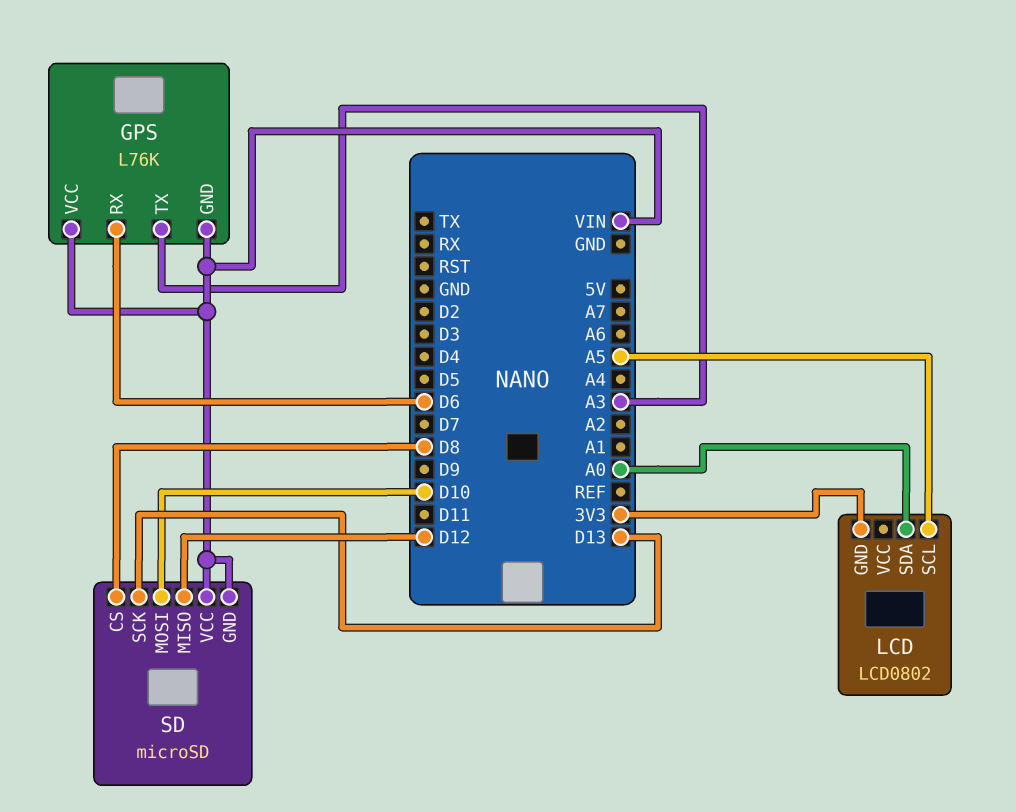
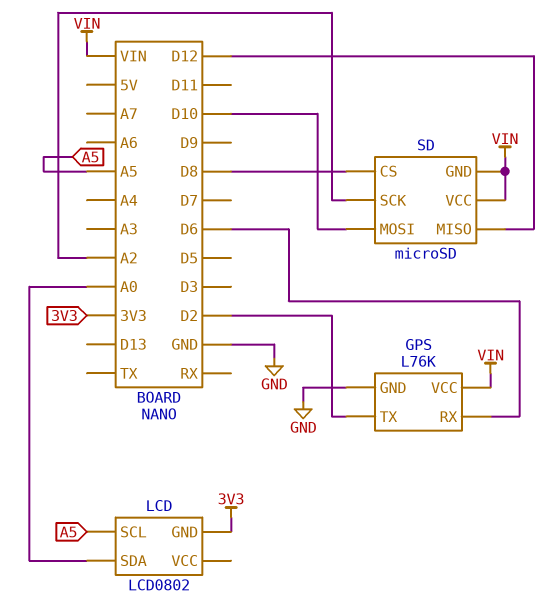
GPS pin GND: VIN -> GND
GPS pin TX: A3 -> D2
SD pin SCK: D13 -> A2

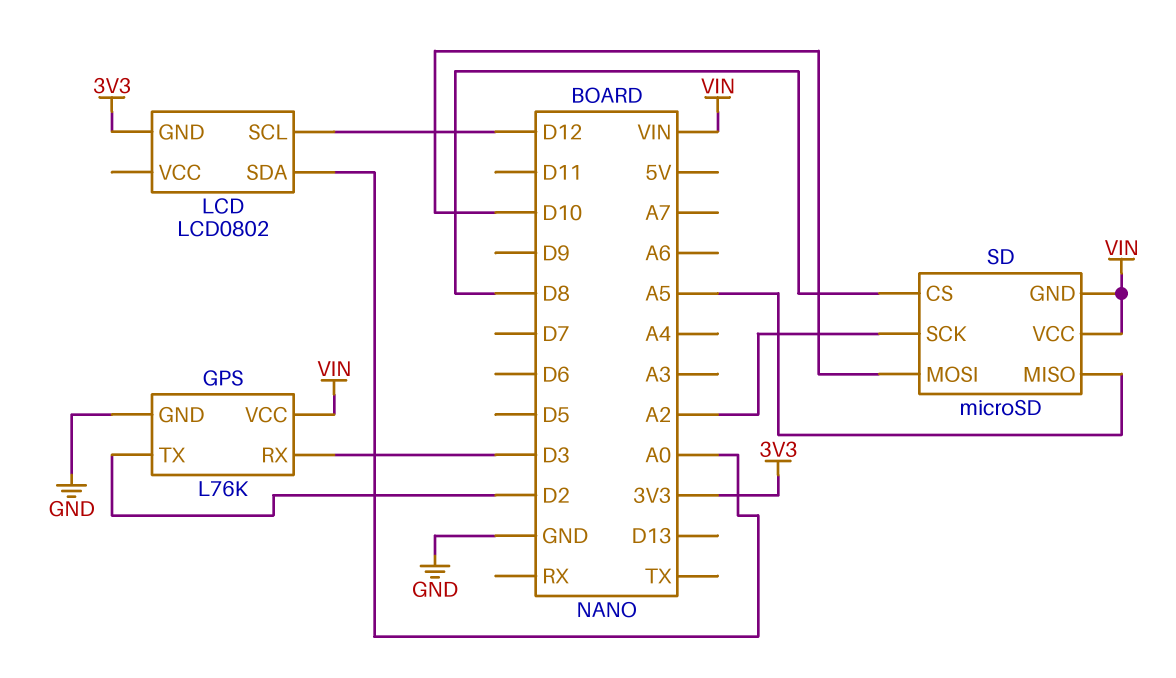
GPS pin RX: D6 -> D3
LCD pin SCL: A5 -> D12
SD pin MISO: D12 -> A5

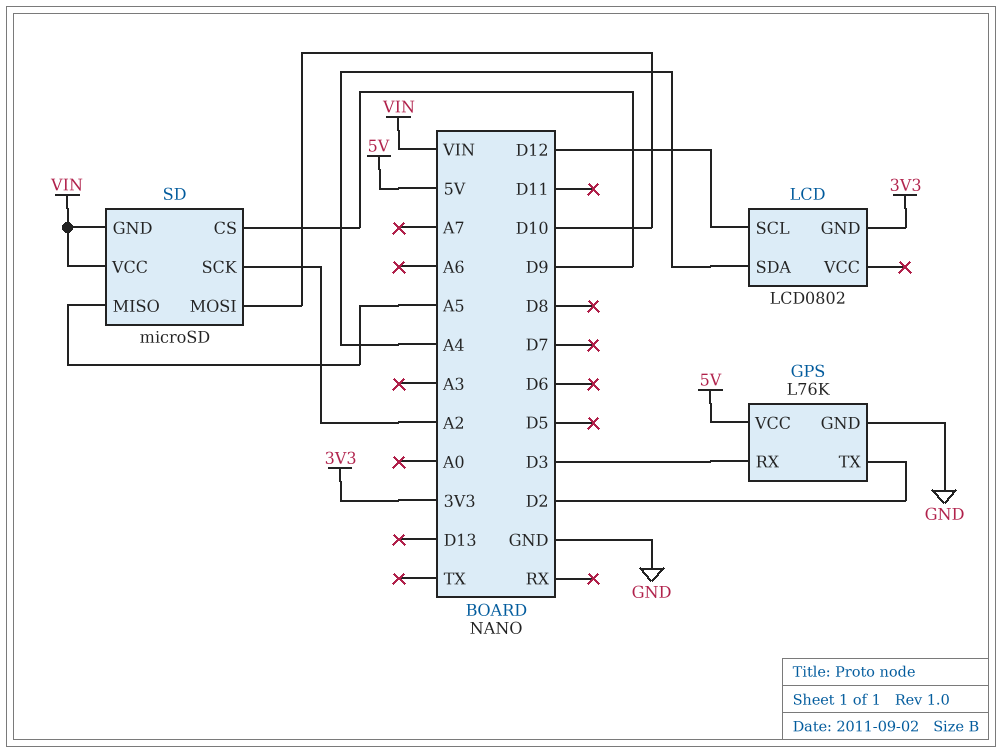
GPS pin VCC: VIN -> 5V
LCD pin SDA: A0 -> A4
SD pin CS: D8 -> D9

